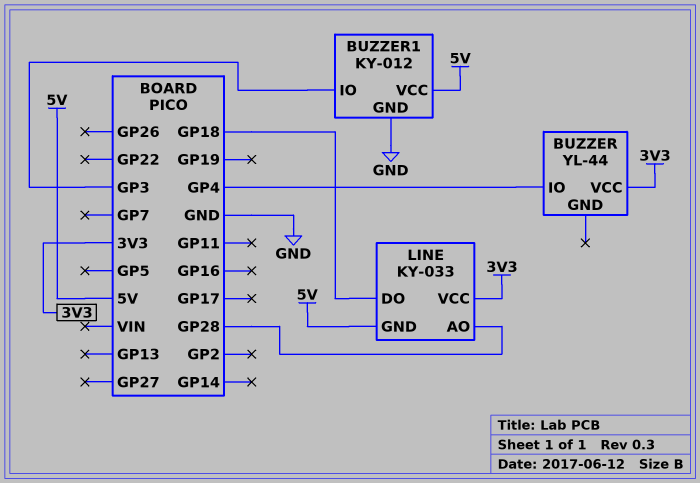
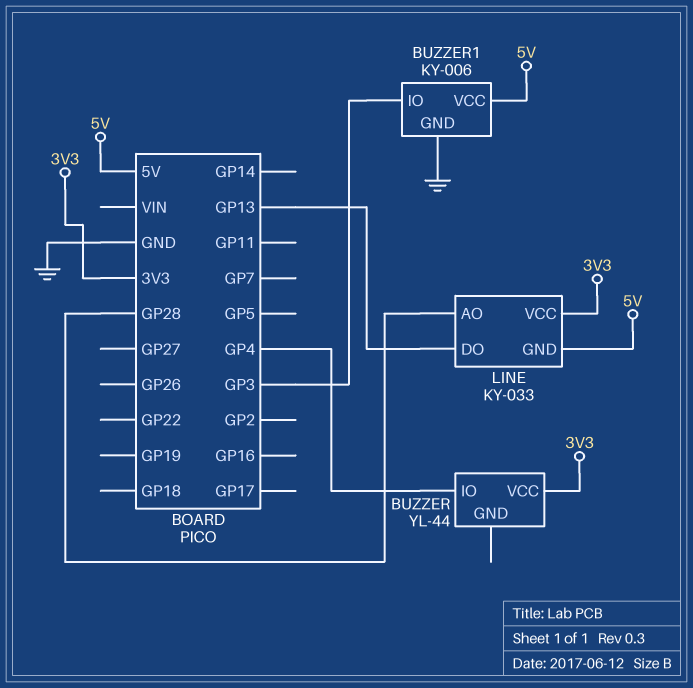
BUZZER1: KY-012 -> KY-006
LINE pin DO: GP18 -> GP13

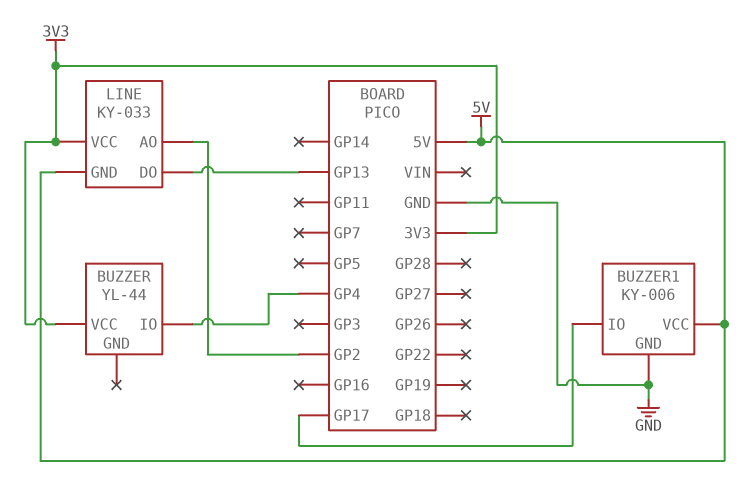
BUZZER1 pin IO: GP3 -> GP17
LINE pin AO: GP28 -> GP2

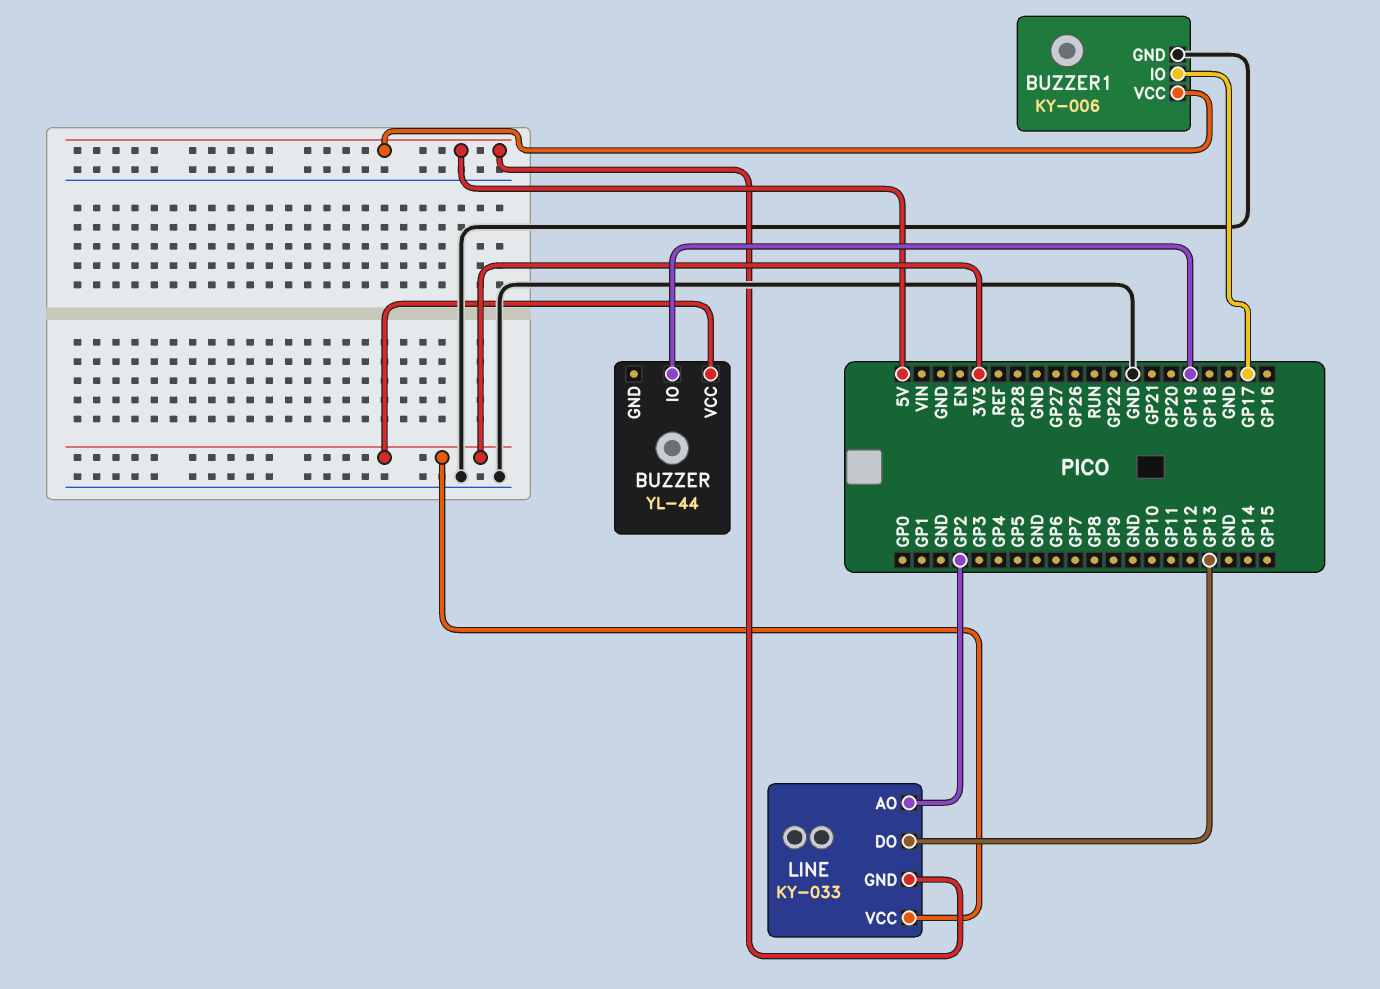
BUZZER pin IO: GP4 -> GP19

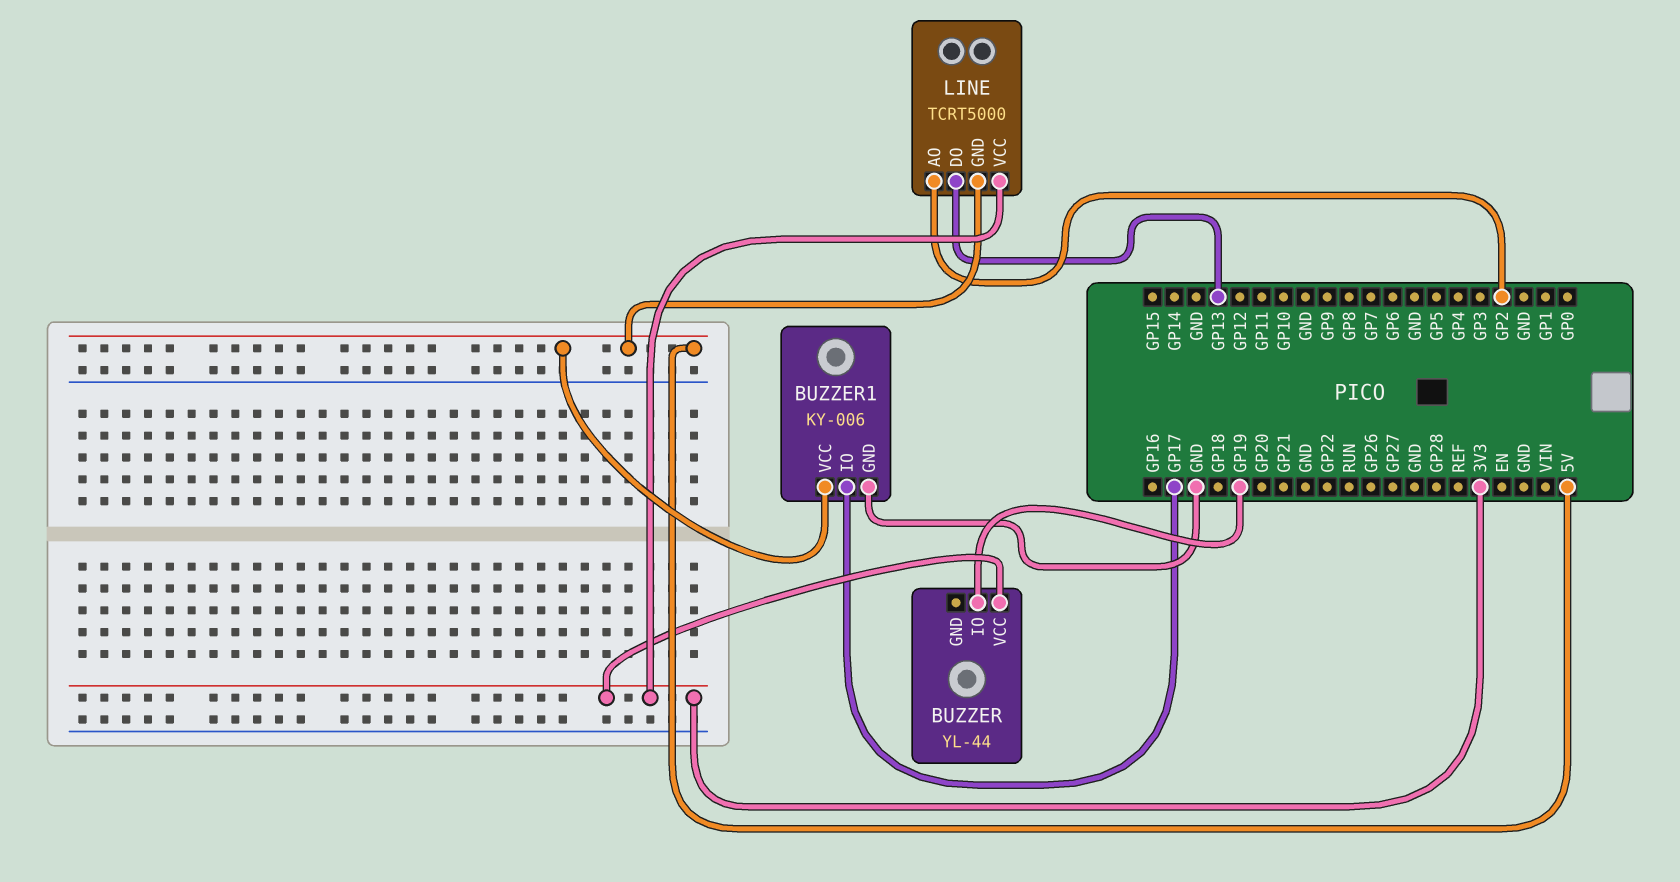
LINE: KY-033 -> TCRT5000

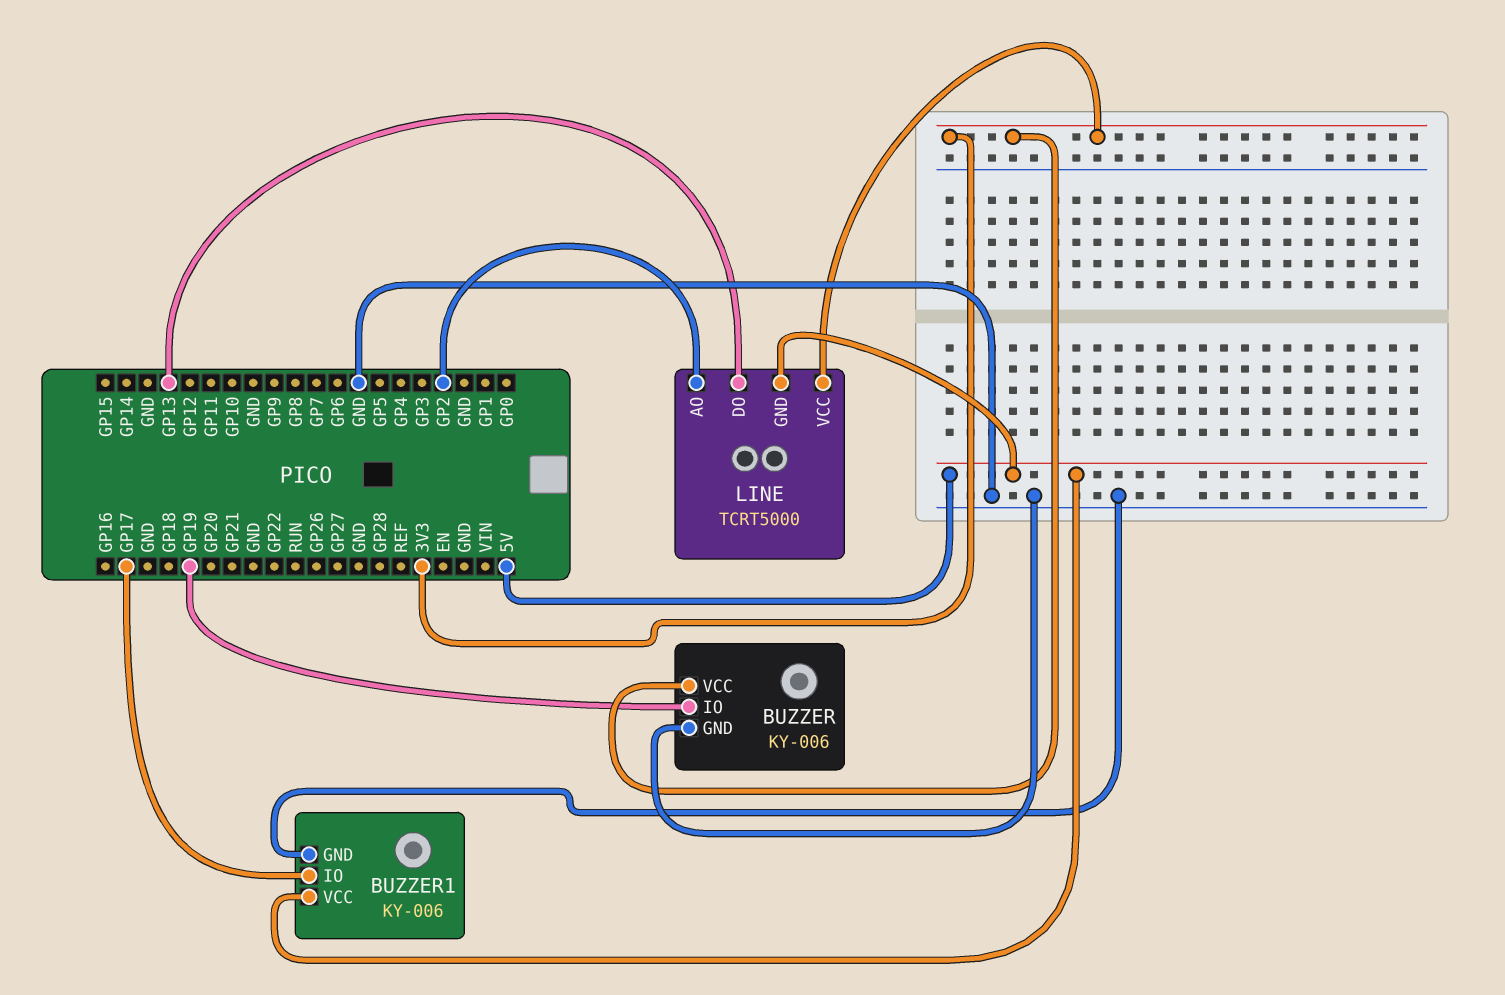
BUZZER: YL-44 -> KY-006
BUZZER pin GND: none -> GND

